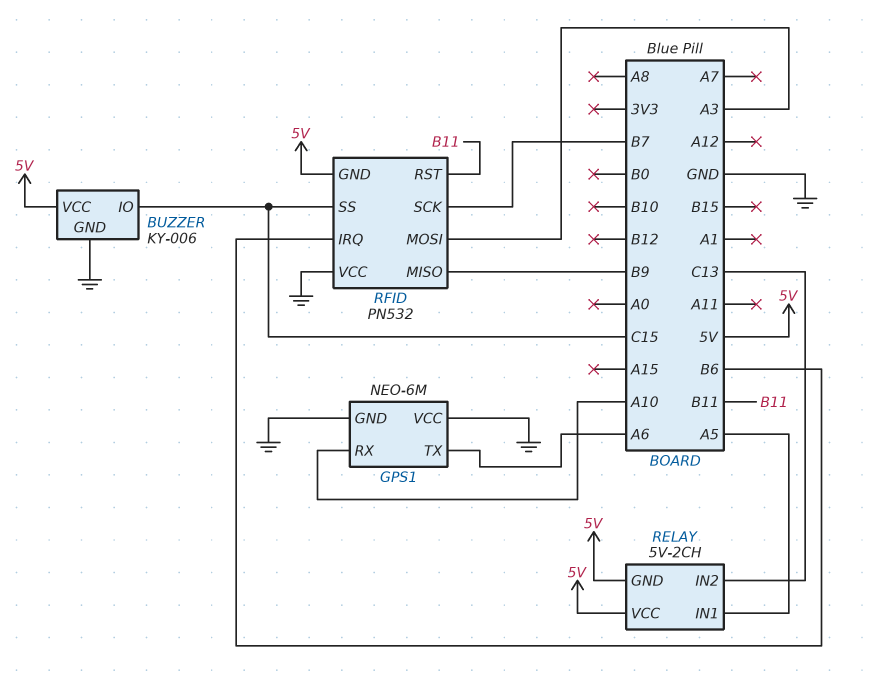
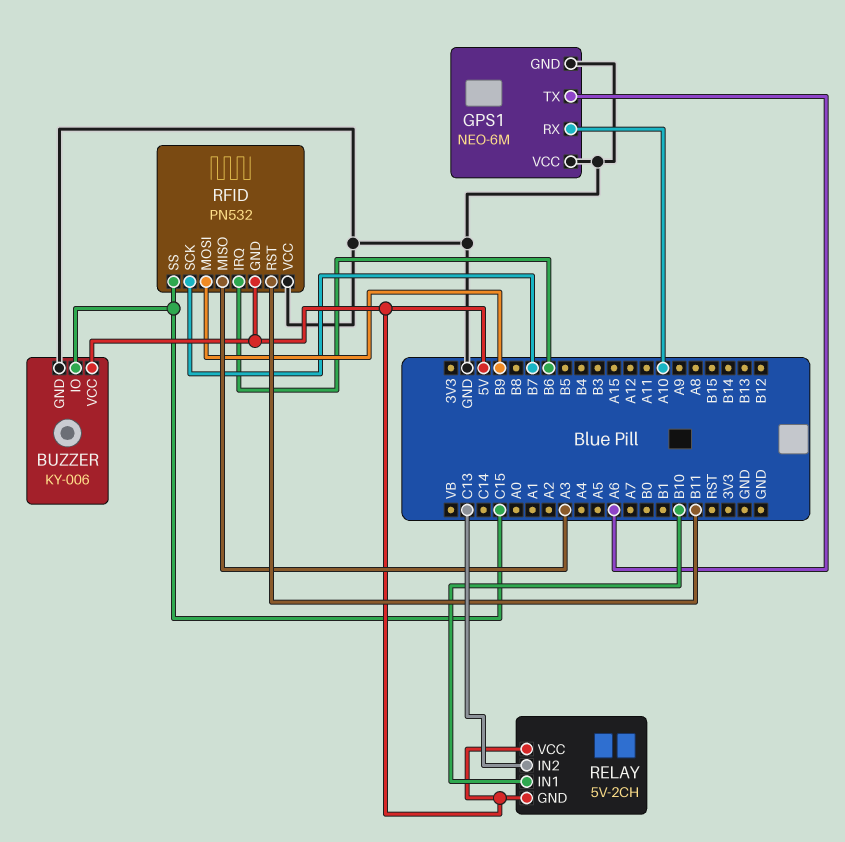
RELAY pin IN1: A5 -> B10
RFID pin MISO: B9 -> A3
RFID pin MOSI: A3 -> B9

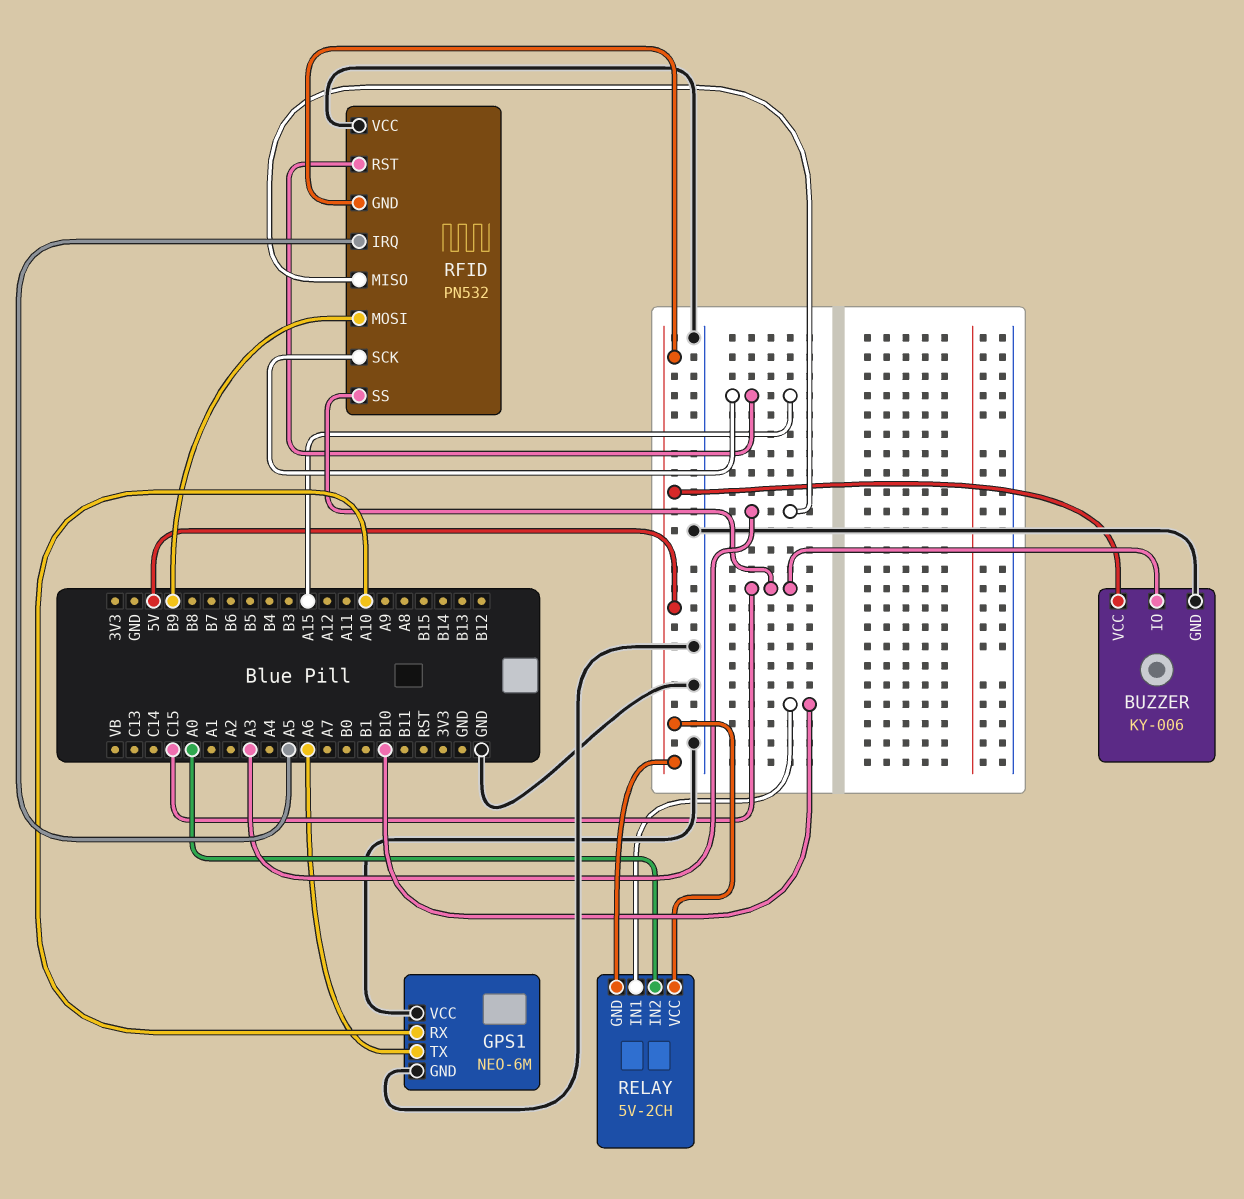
RELAY pin IN2: C13 -> A0
RFID pin IRQ: B6 -> A5
RFID pin RST: B11 -> A15
RFID pin SCK: B7 -> A15

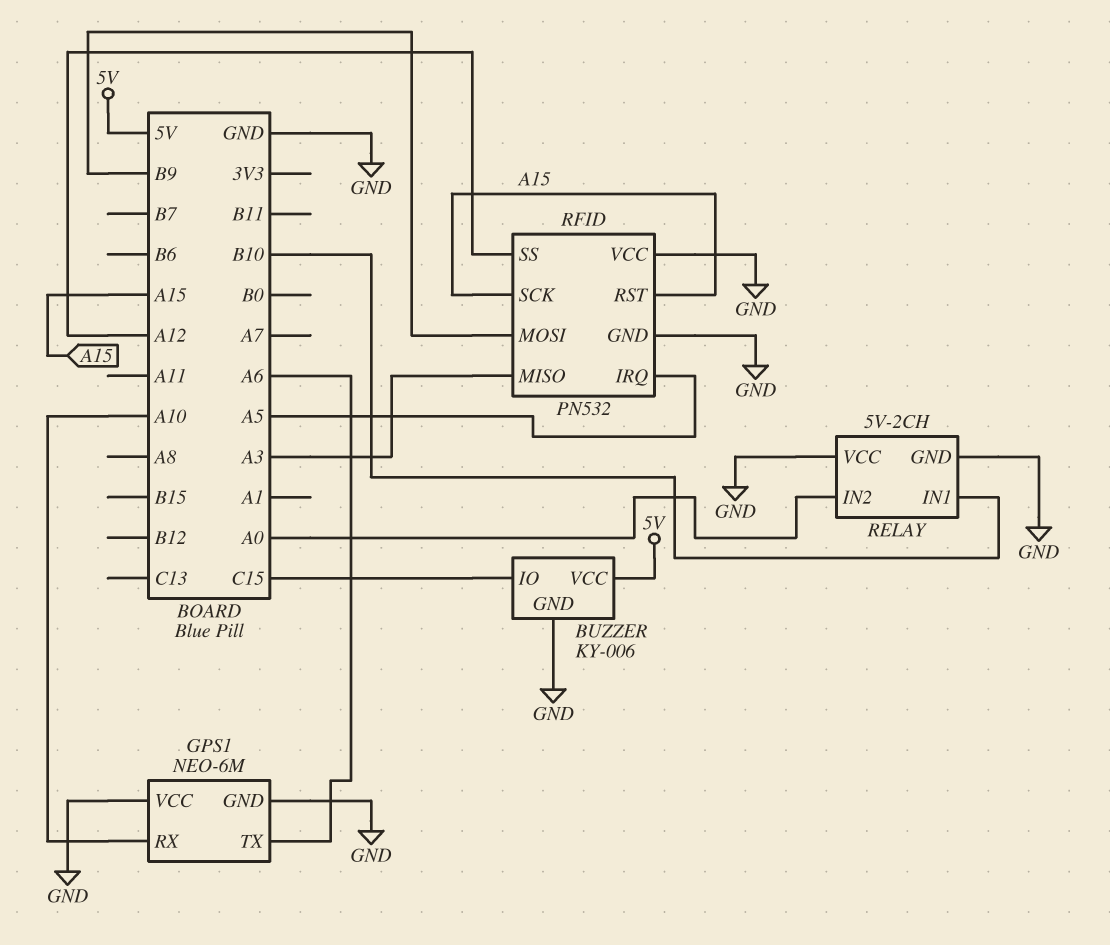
RELAY pin GND: 5V -> GND
RELAY pin VCC: 5V -> GND
RFID pin GND: 5V -> GND
RFID pin SS: C15 -> A12

